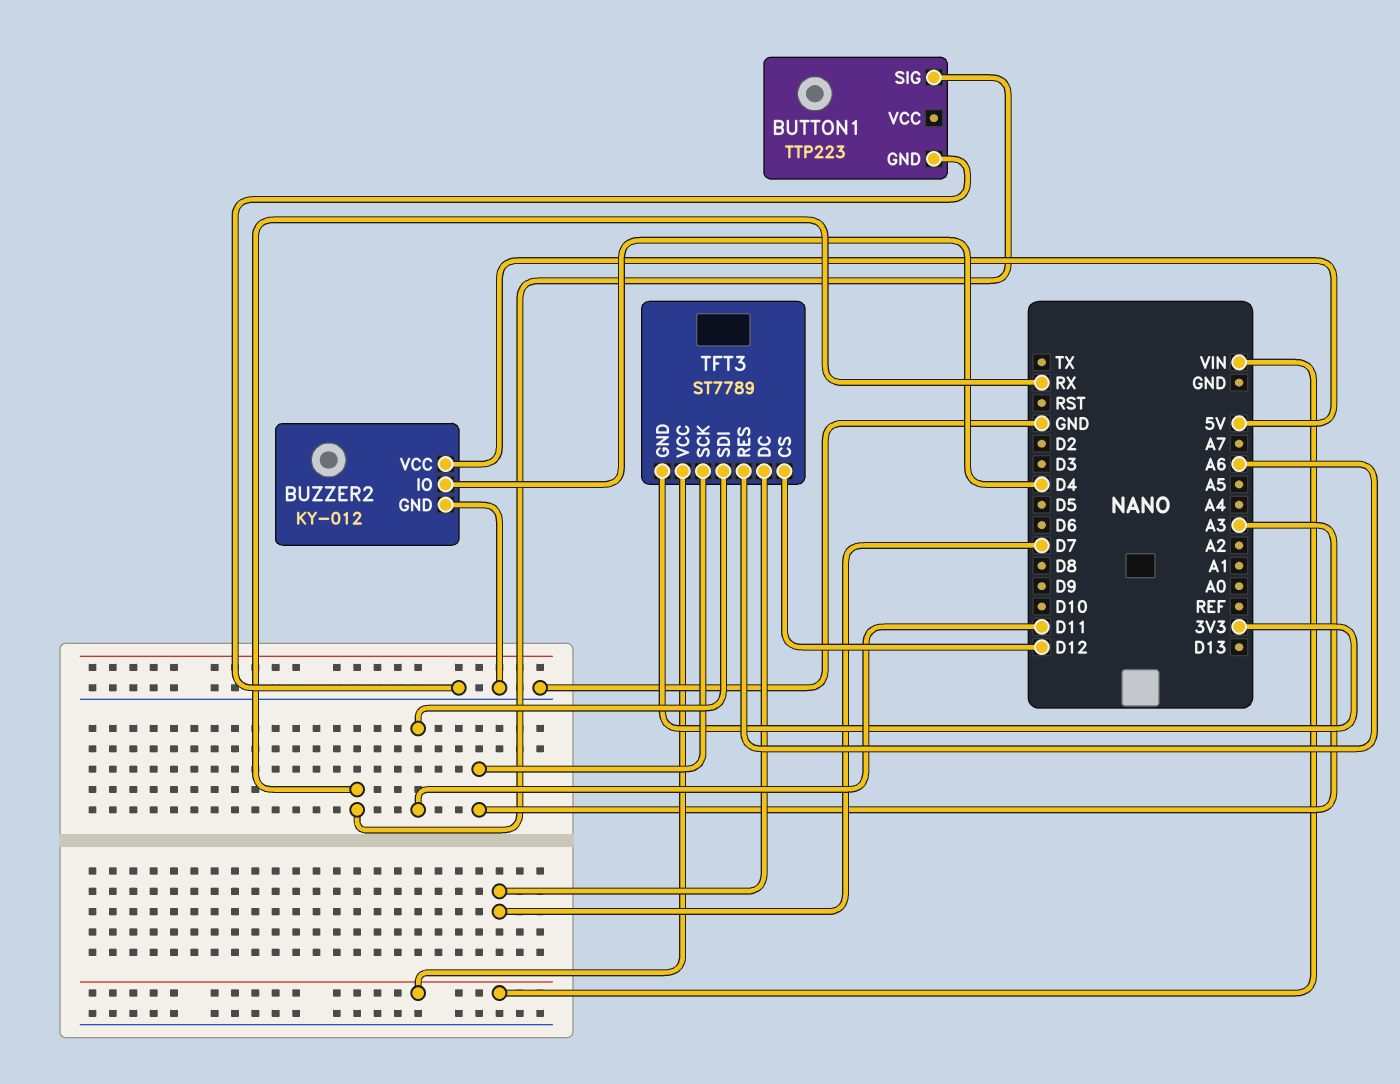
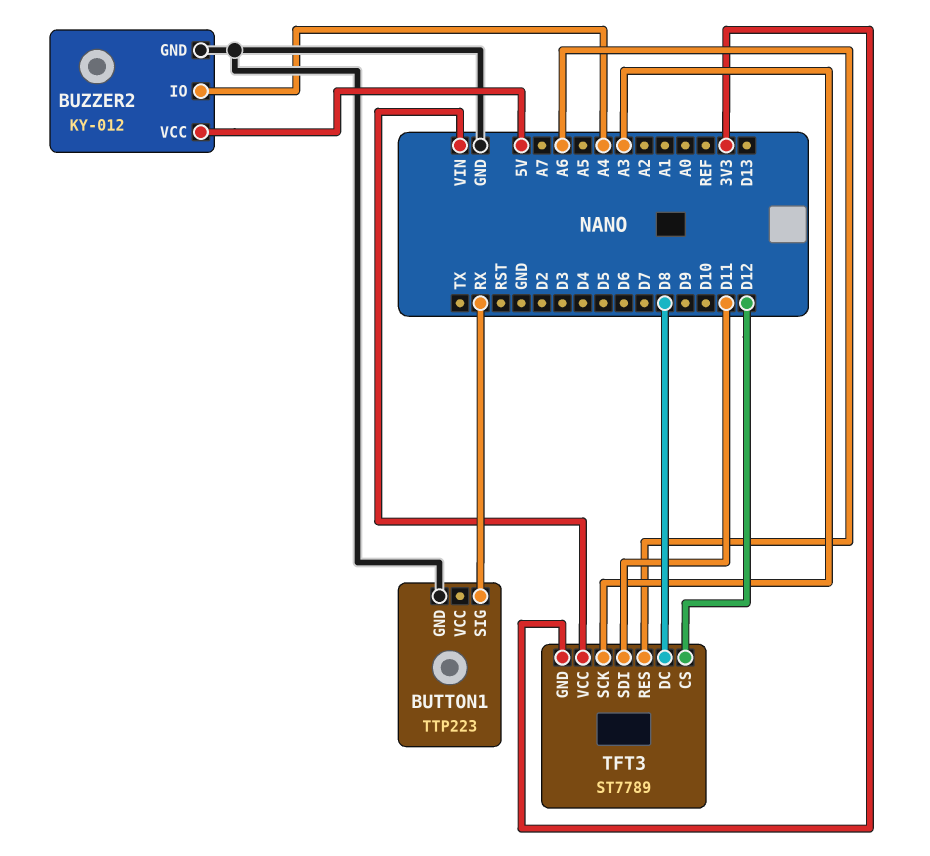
BUZZER2 pin IO: D4 -> A4
TFT3 pin DC: D7 -> D8

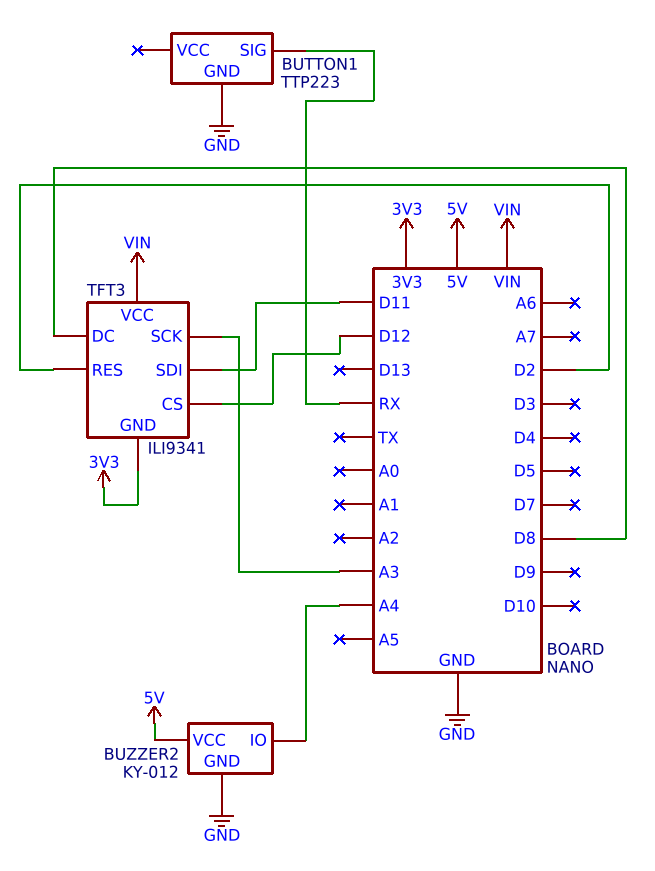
TFT3: ST7789 -> ILI9341
TFT3 pin RES: A6 -> D2

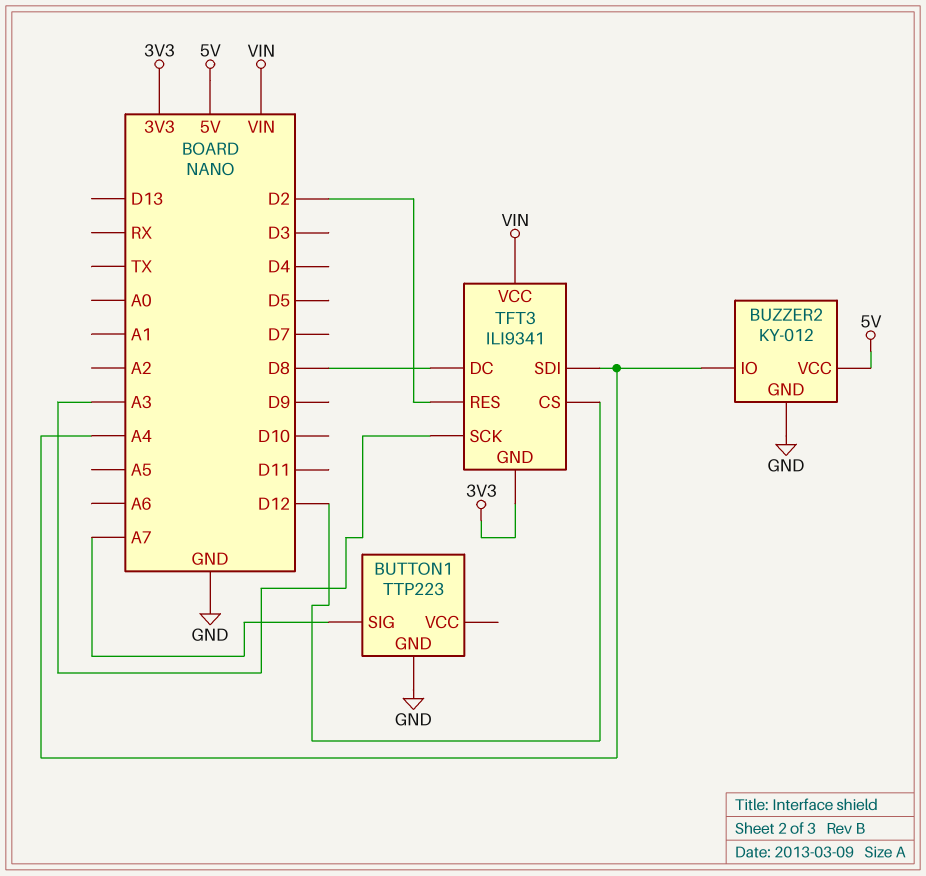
BUTTON1 pin SIG: RX -> A7
TFT3 pin SDI: D11 -> A4

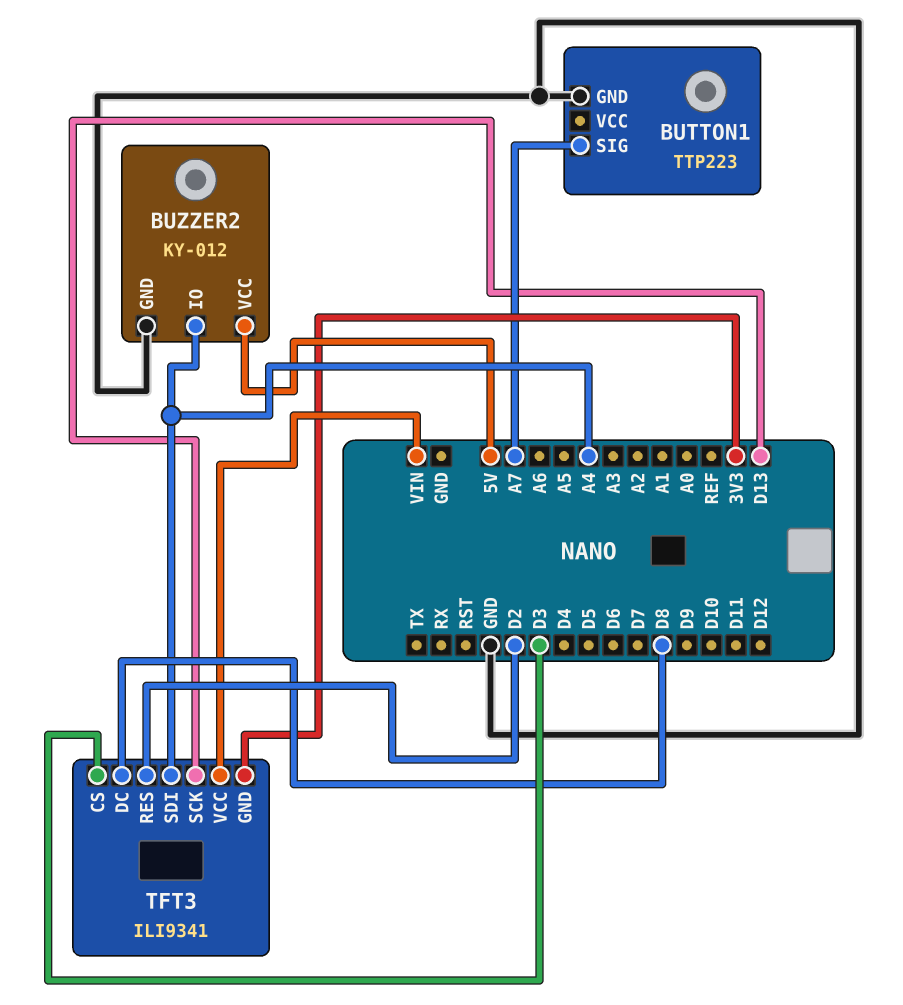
TFT3 pin CS: D12 -> D3
TFT3 pin SCK: A3 -> D13

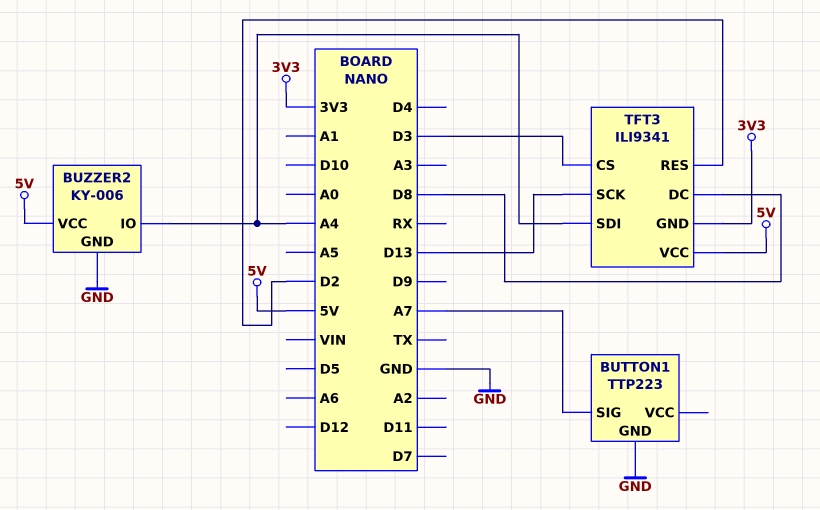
BUZZER2: KY-012 -> KY-006
TFT3 pin VCC: VIN -> 5V

